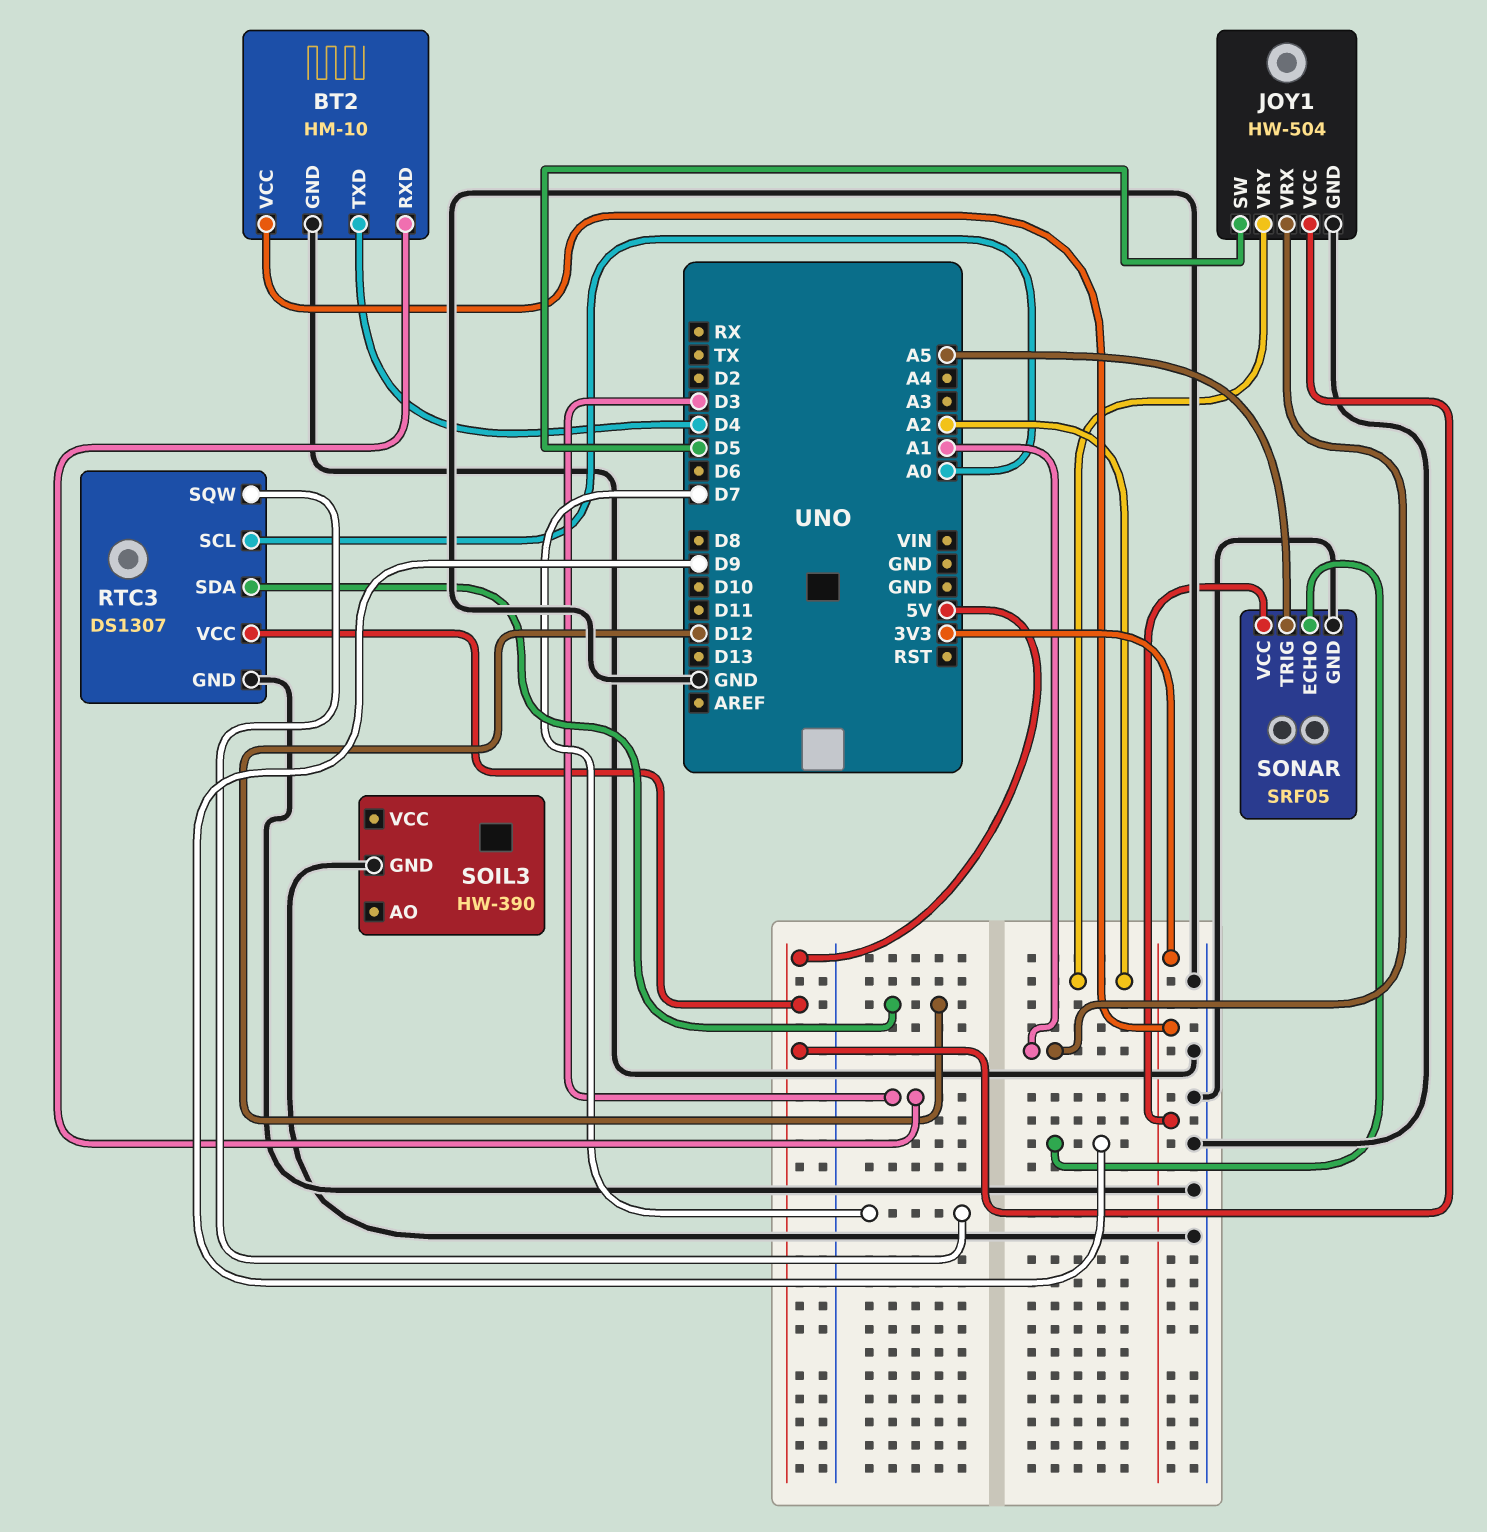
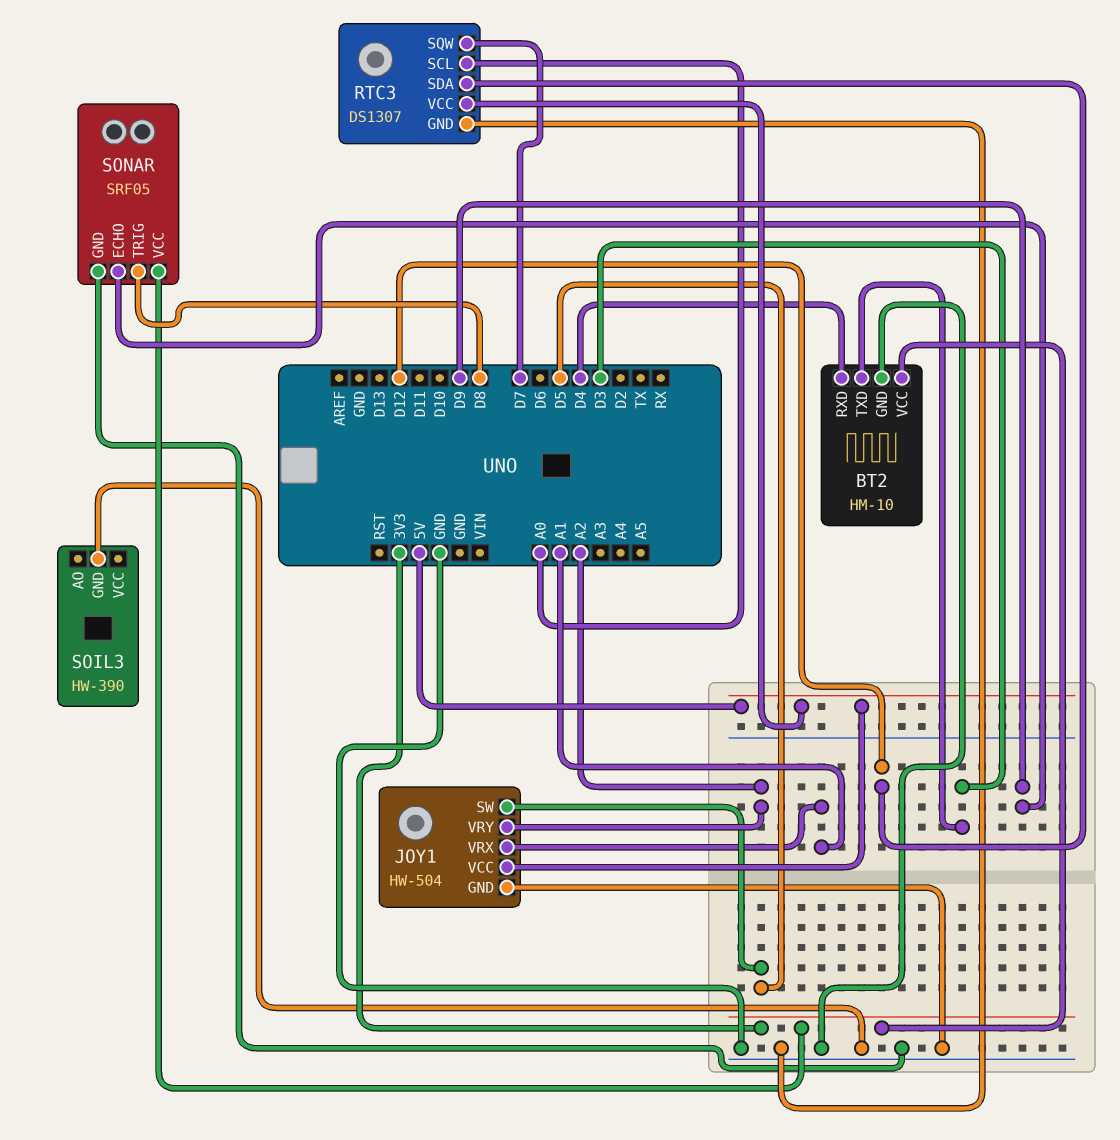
BT2 pin RXD: D3 -> D4
BT2 pin TXD: D4 -> D3
SONAR pin TRIG: A5 -> D8

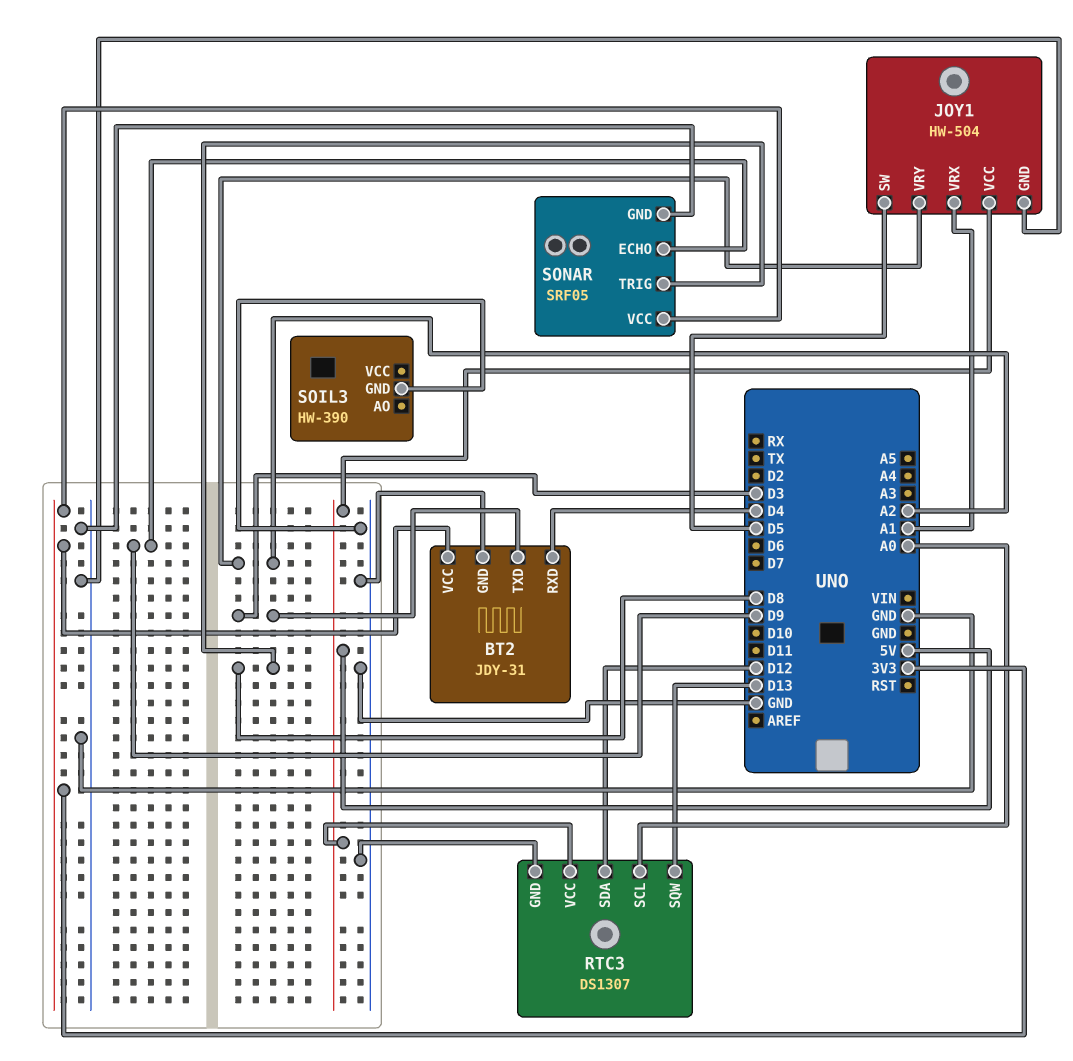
BT2: HM-10 -> JDY-31
RTC3 pin SQW: D7 -> D13

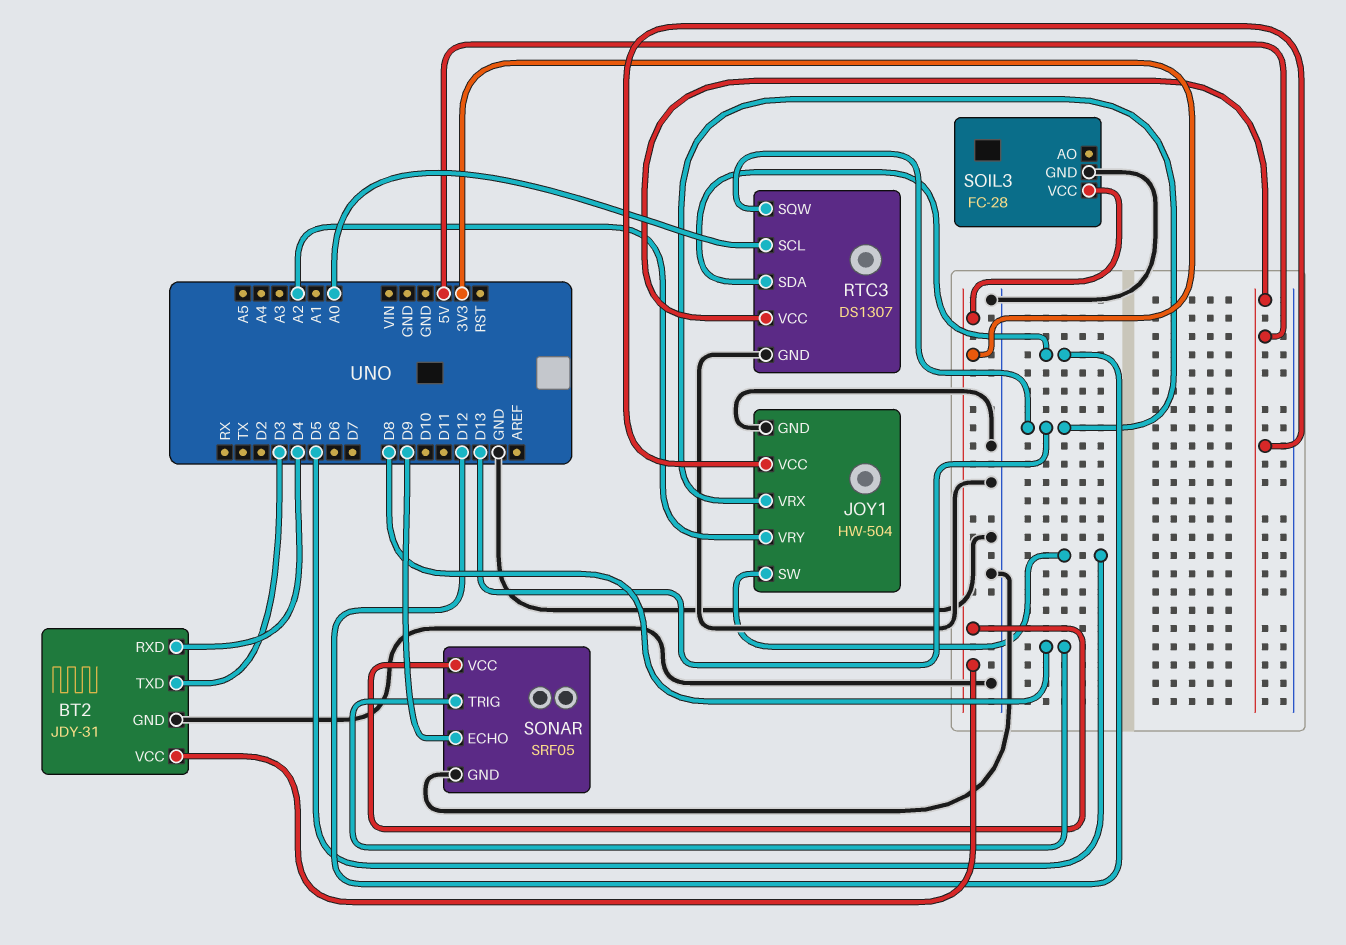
JOY1 pin VRX: A1 -> D13
SOIL3: HW-390 -> FC-28
SOIL3 pin VCC: none -> 3V3

